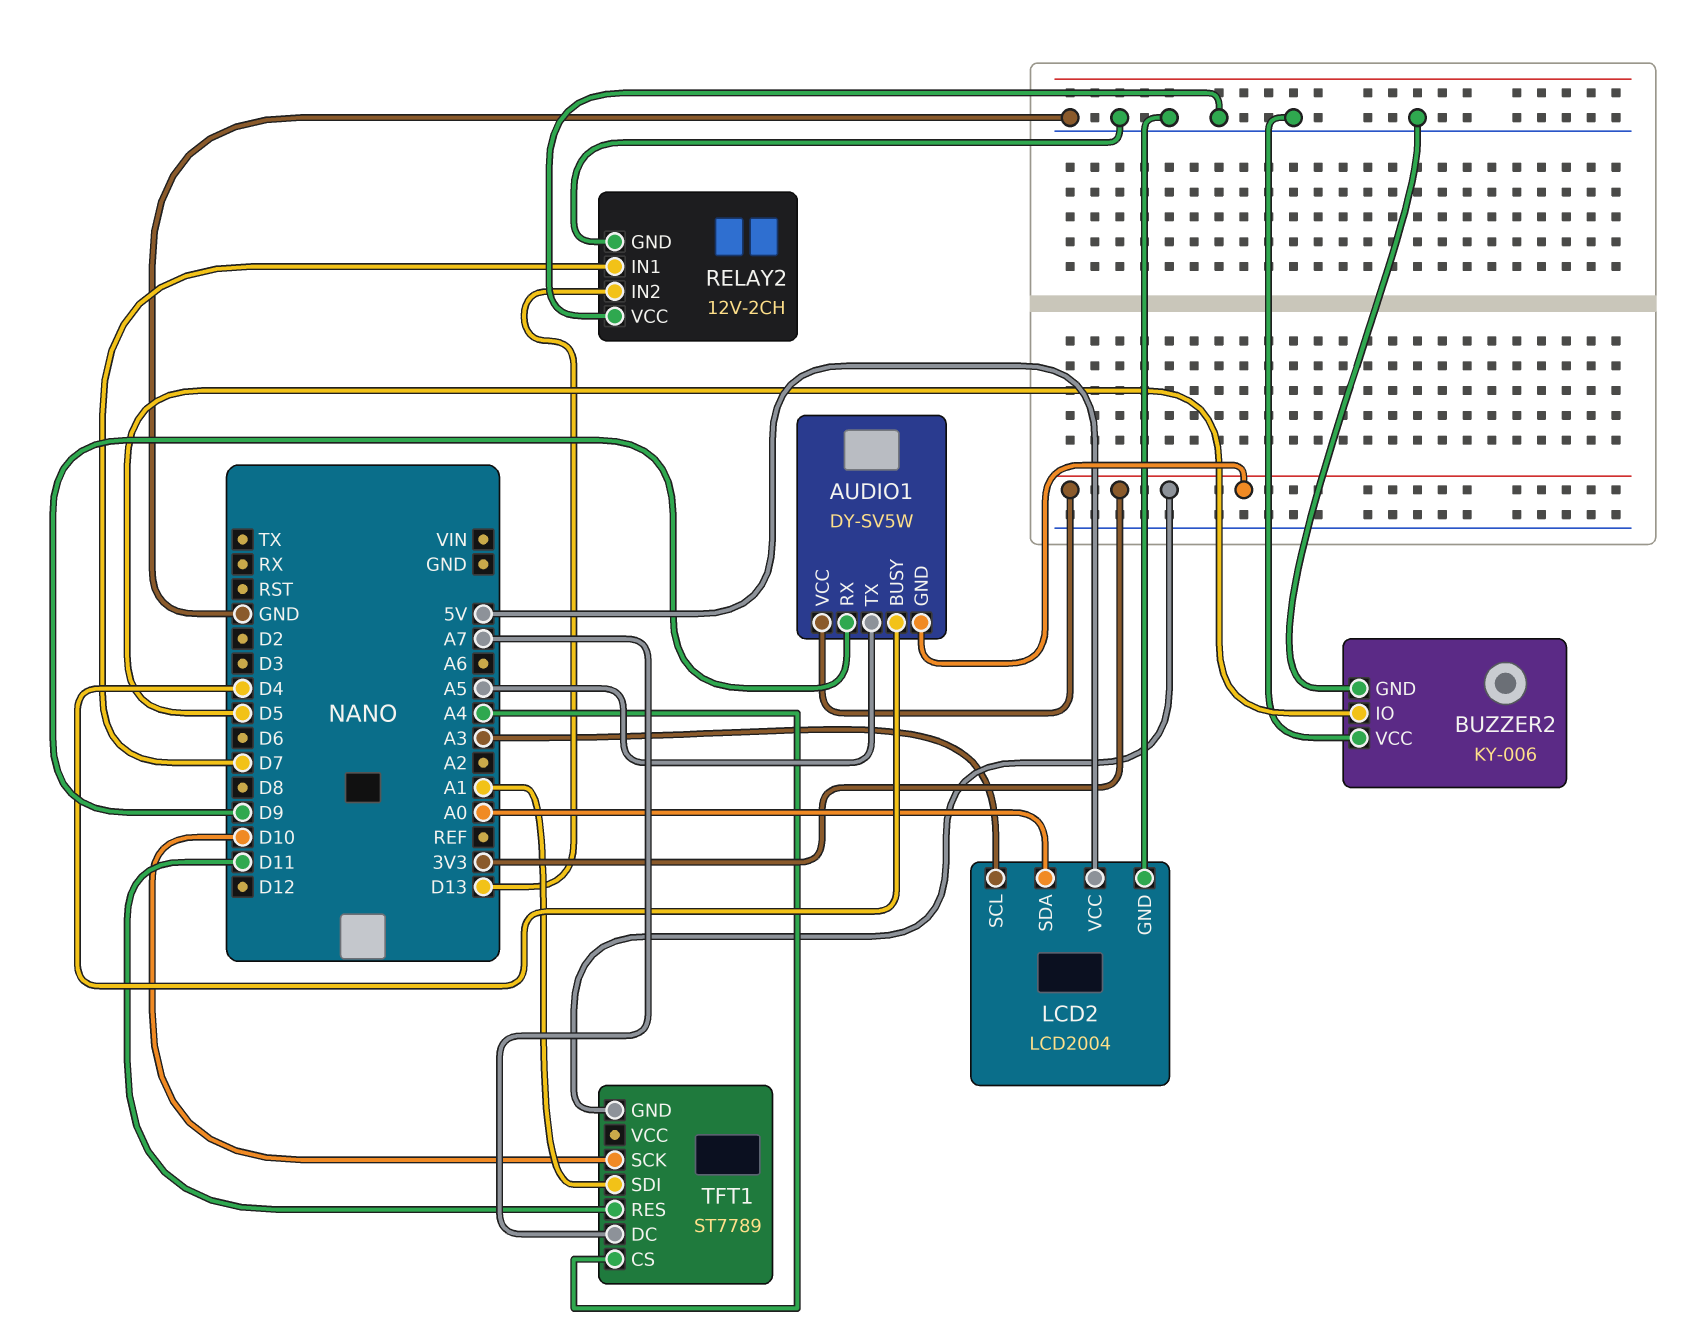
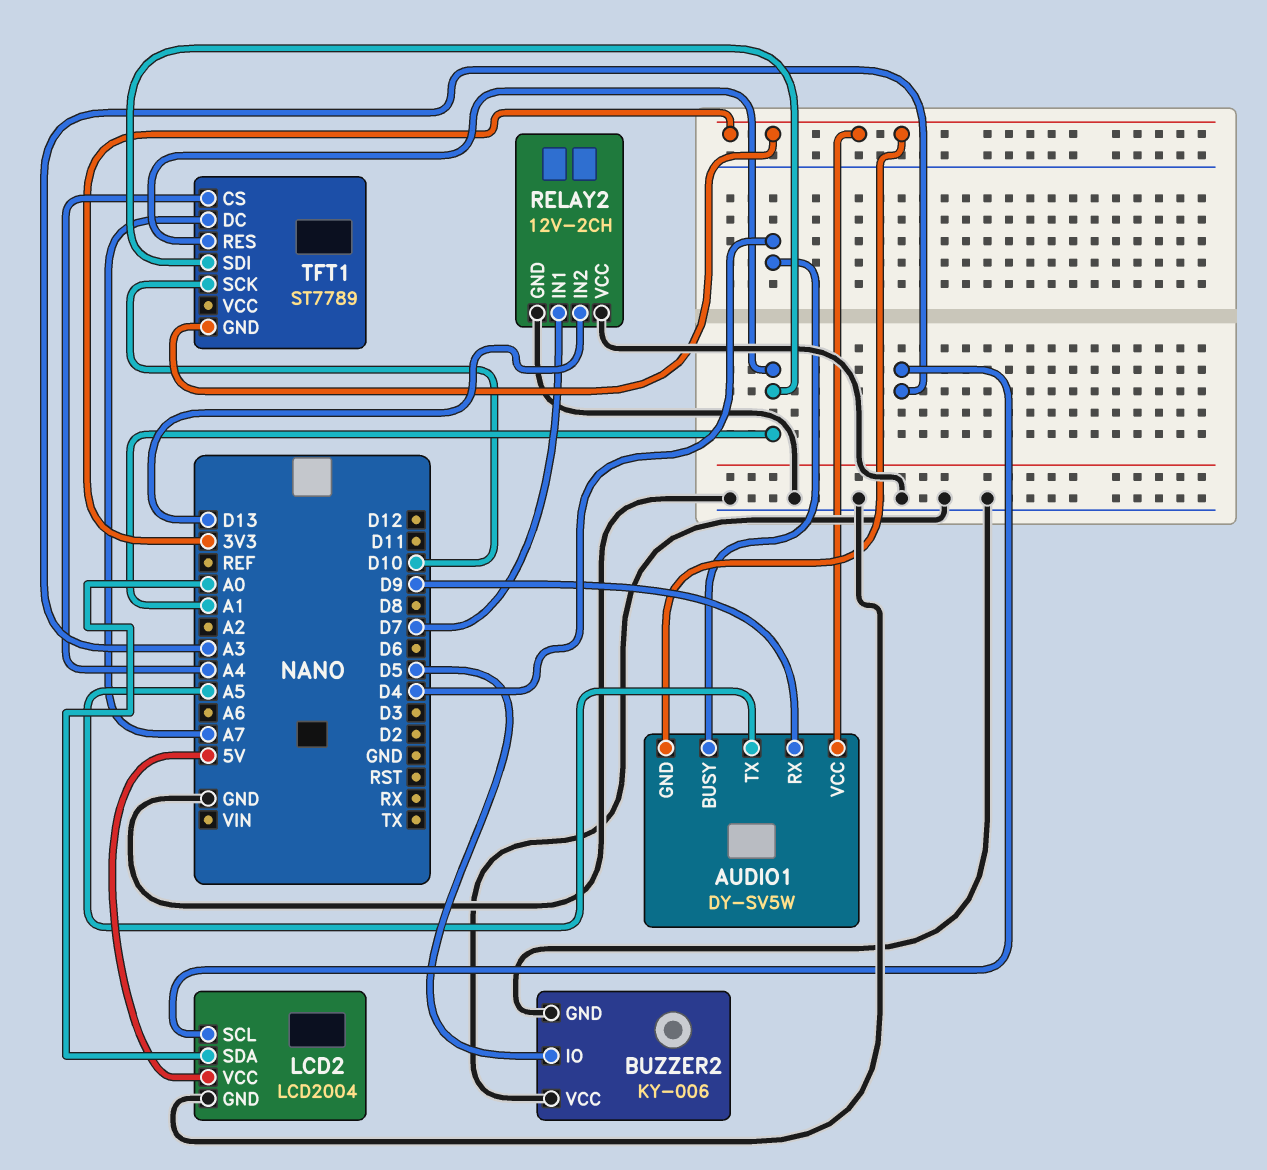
TFT1 pin RES: D11 -> A1

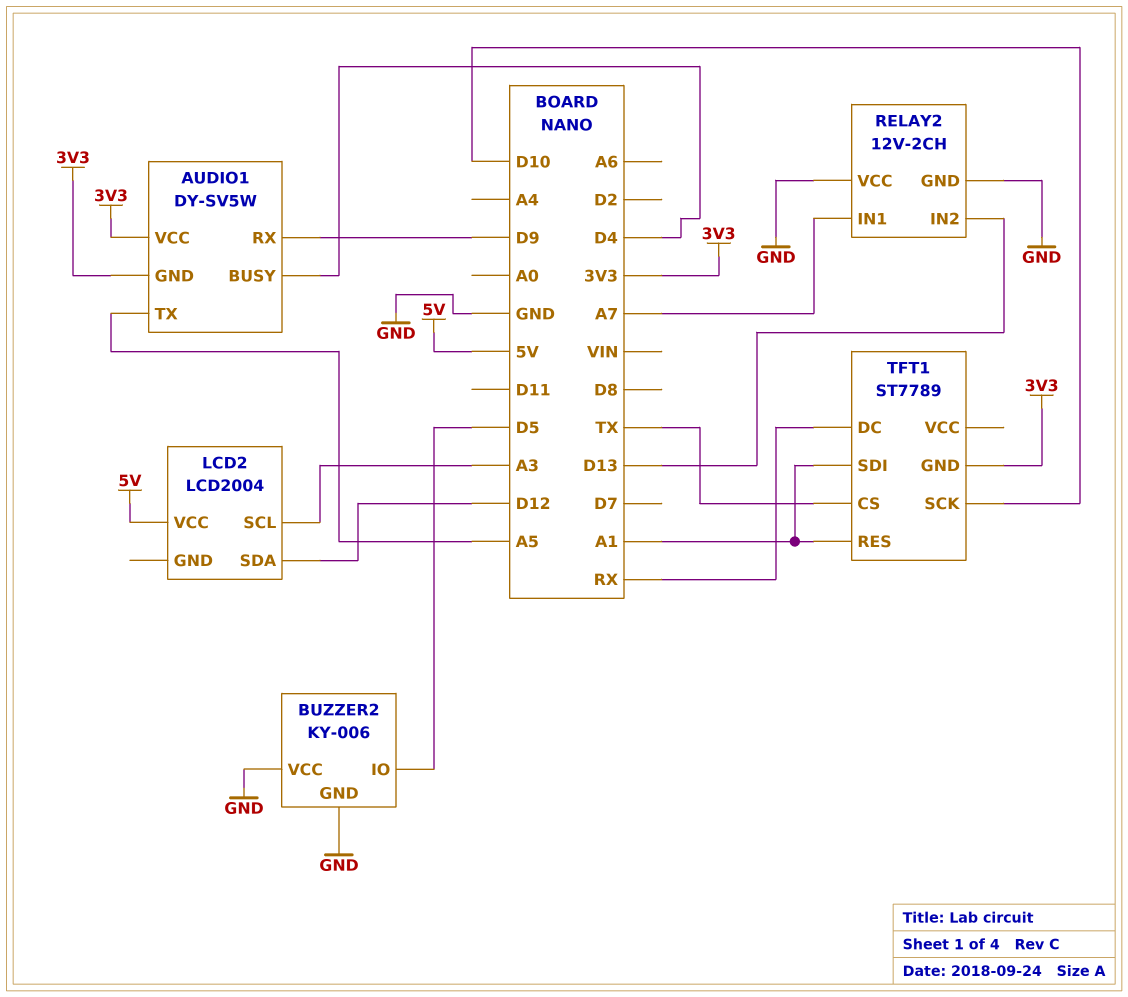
LCD2 pin GND: GND -> none
LCD2 pin SDA: A0 -> D12
RELAY2 pin IN1: D7 -> A7
TFT1 pin CS: A4 -> TX
TFT1 pin DC: A7 -> RX

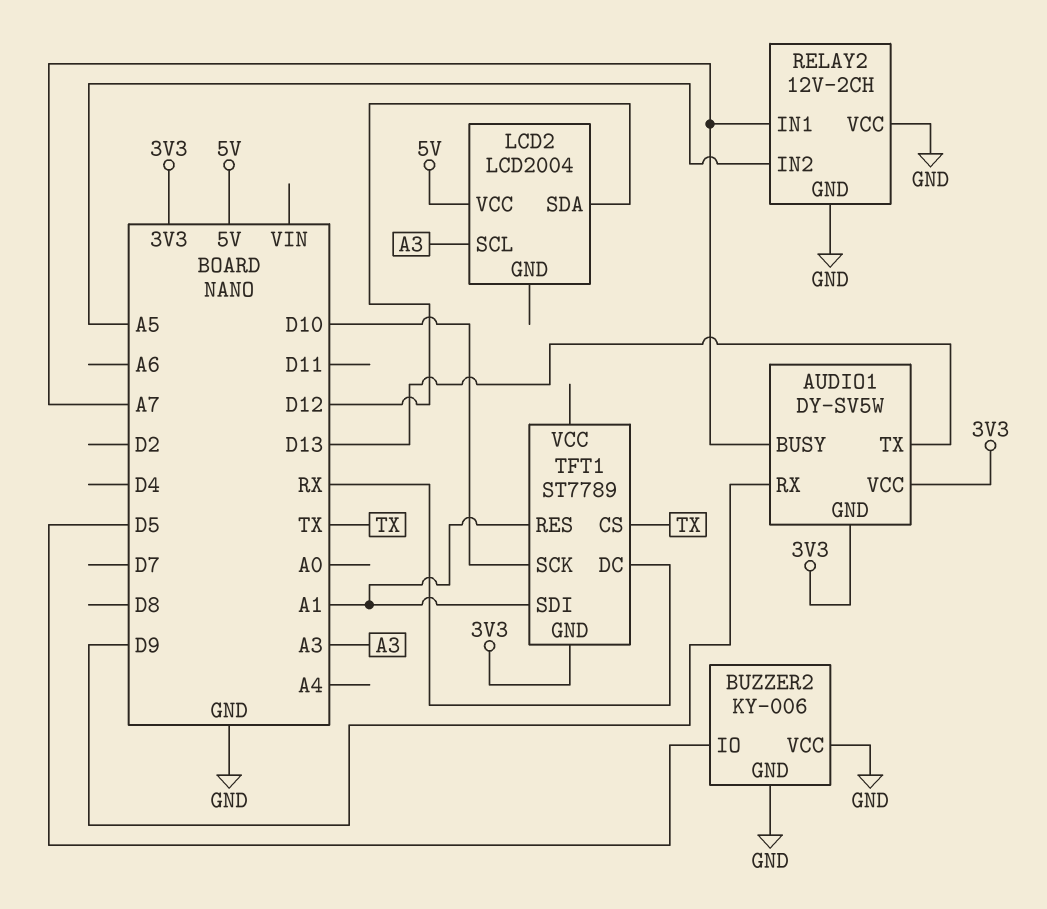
AUDIO1 pin BUSY: D4 -> A7
AUDIO1 pin TX: A5 -> D13
RELAY2 pin IN2: D13 -> A5

